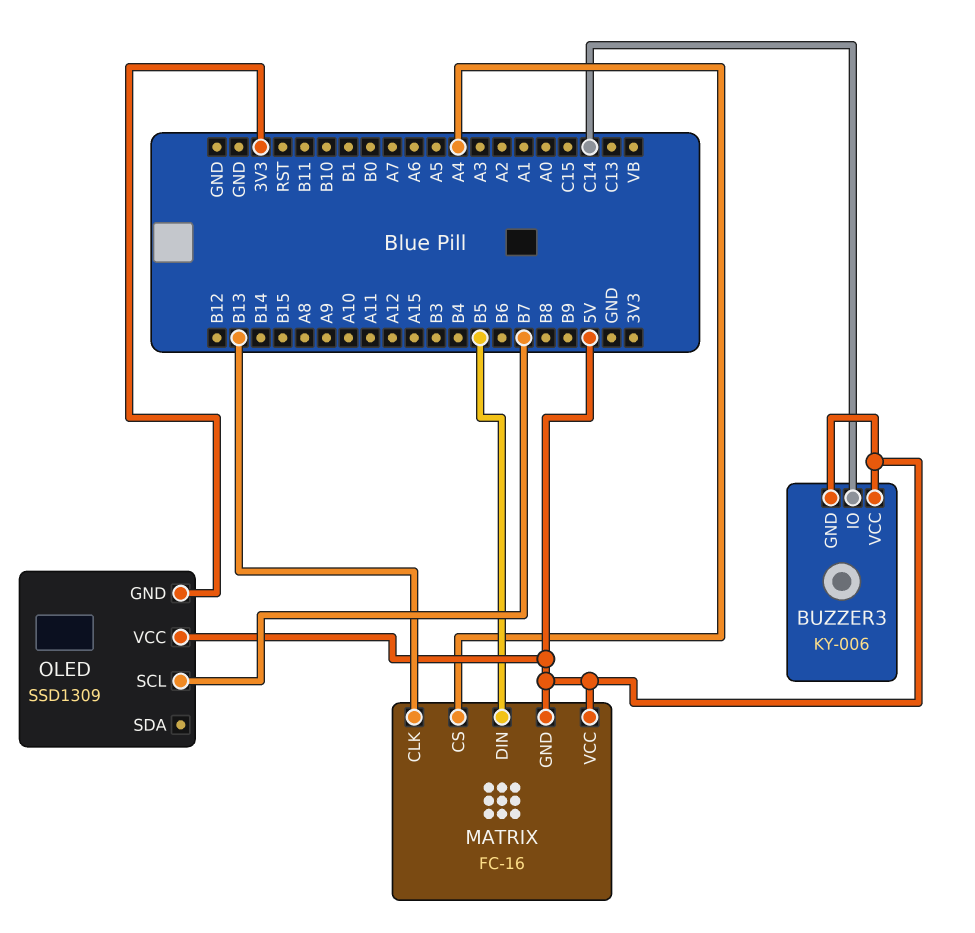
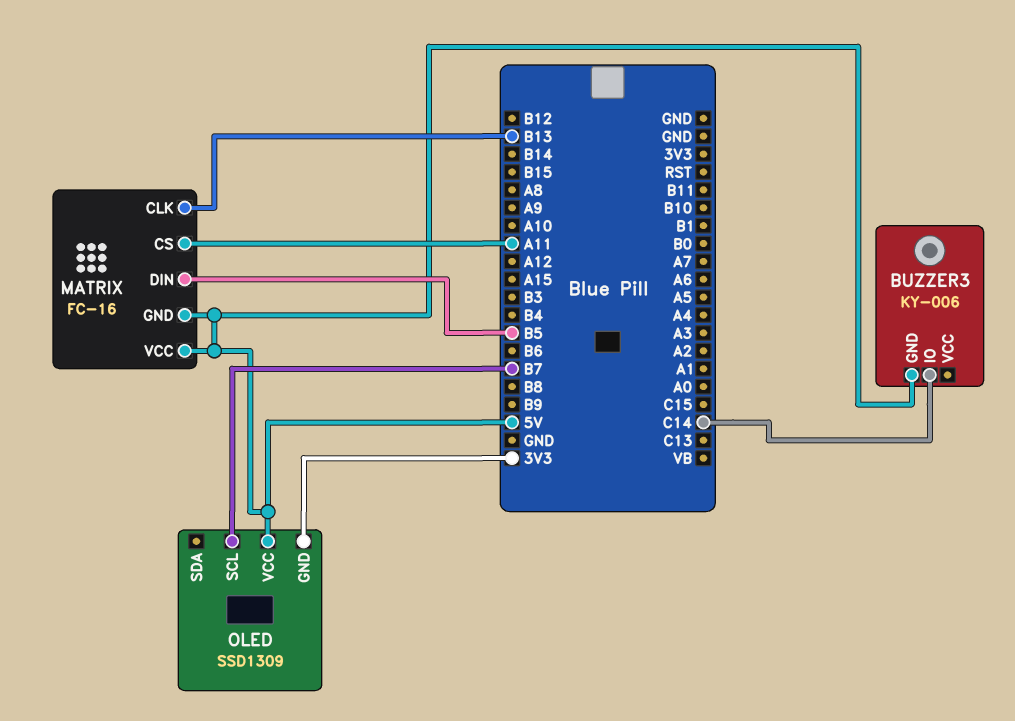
BUZZER3 pin VCC: 5V -> none
MATRIX pin CS: A4 -> A11

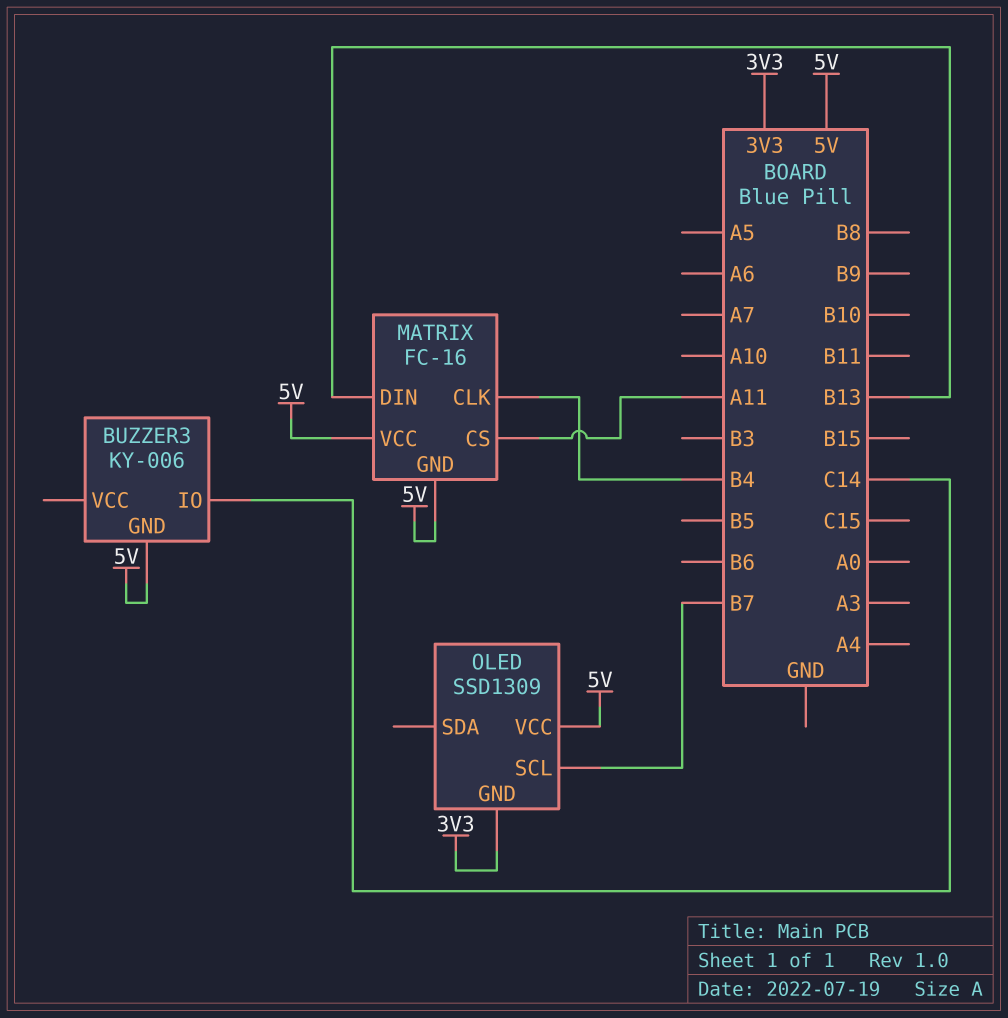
MATRIX pin CLK: B13 -> B4
MATRIX pin DIN: B5 -> B13

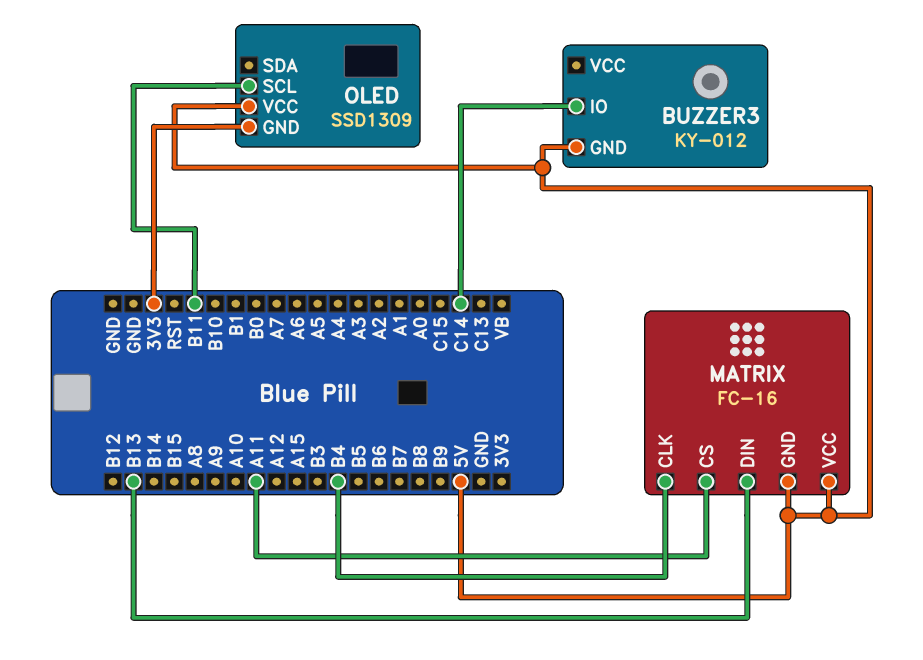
BUZZER3: KY-006 -> KY-012
OLED pin SCL: B7 -> B11

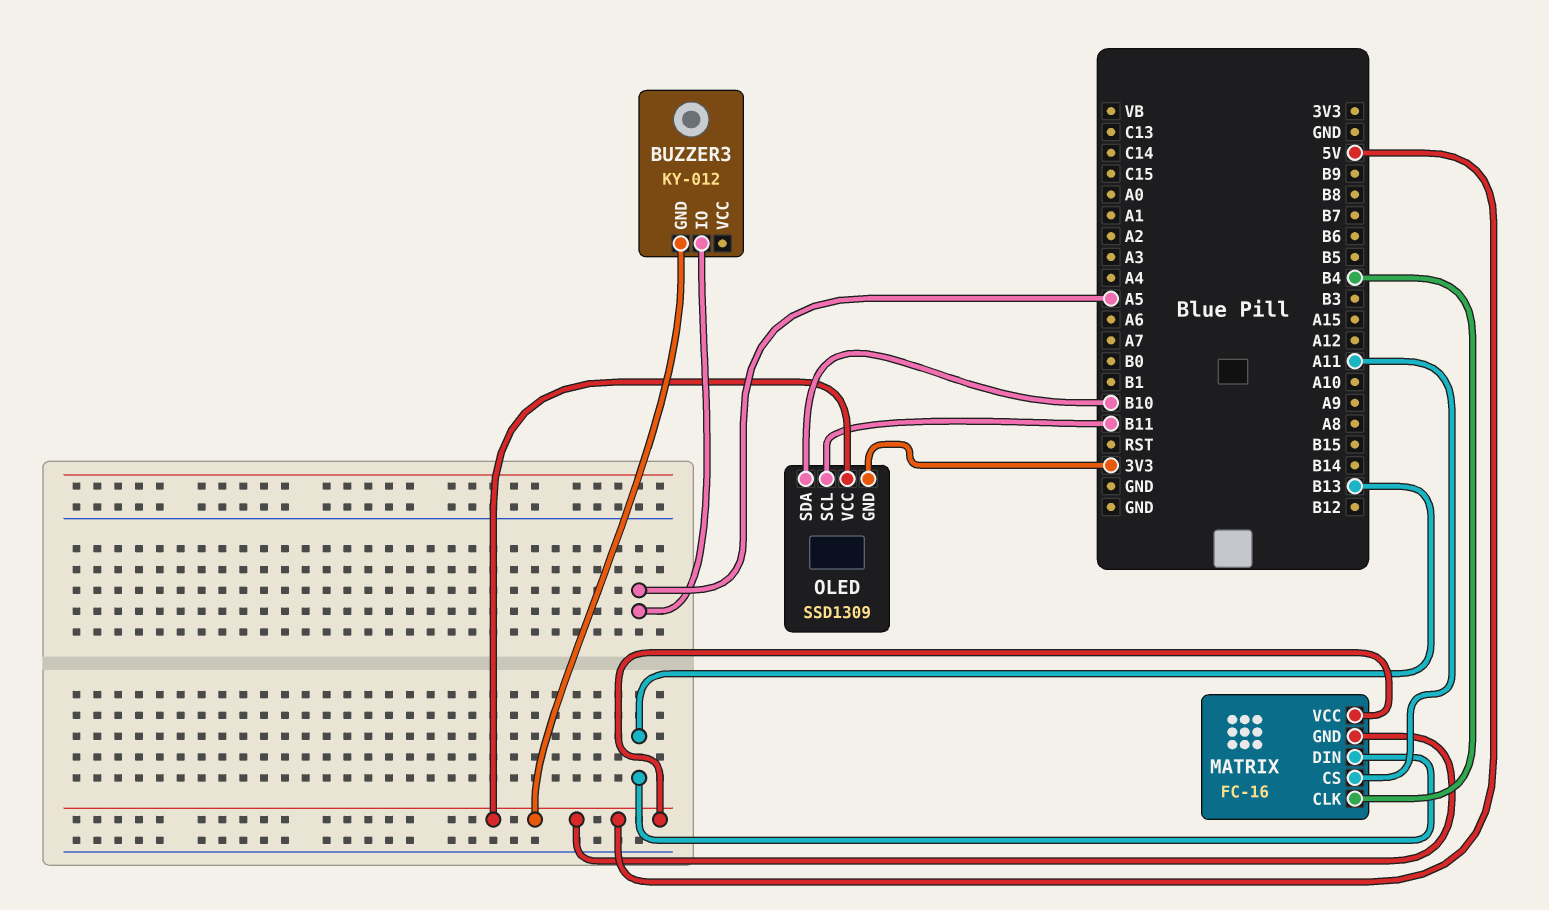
BUZZER3 pin IO: C14 -> A5
OLED pin SDA: none -> B10

